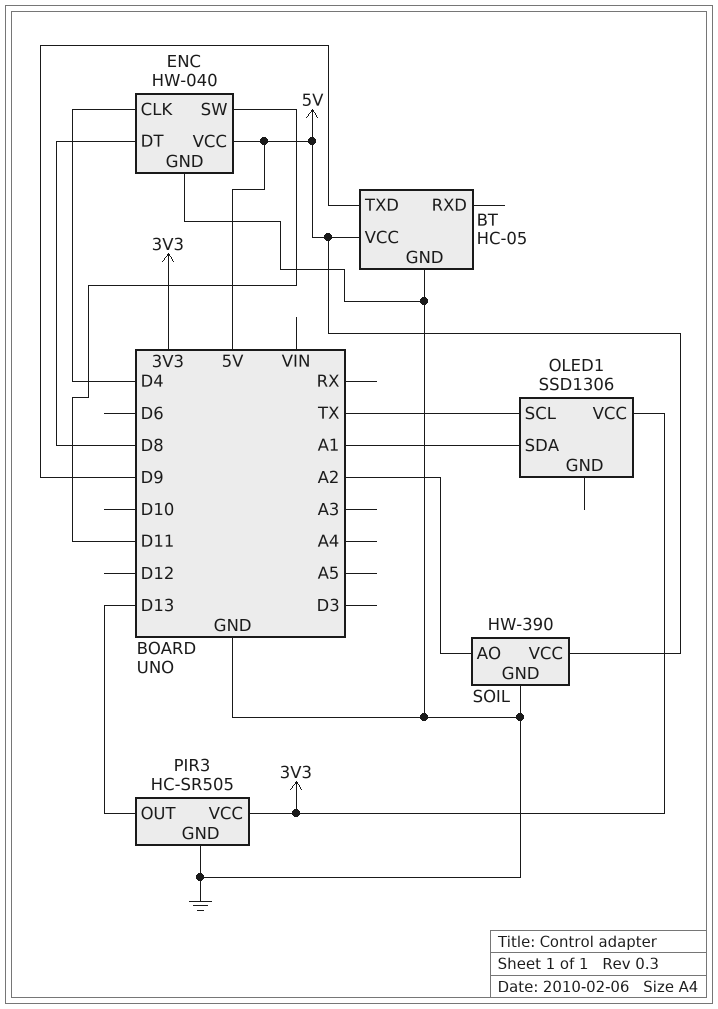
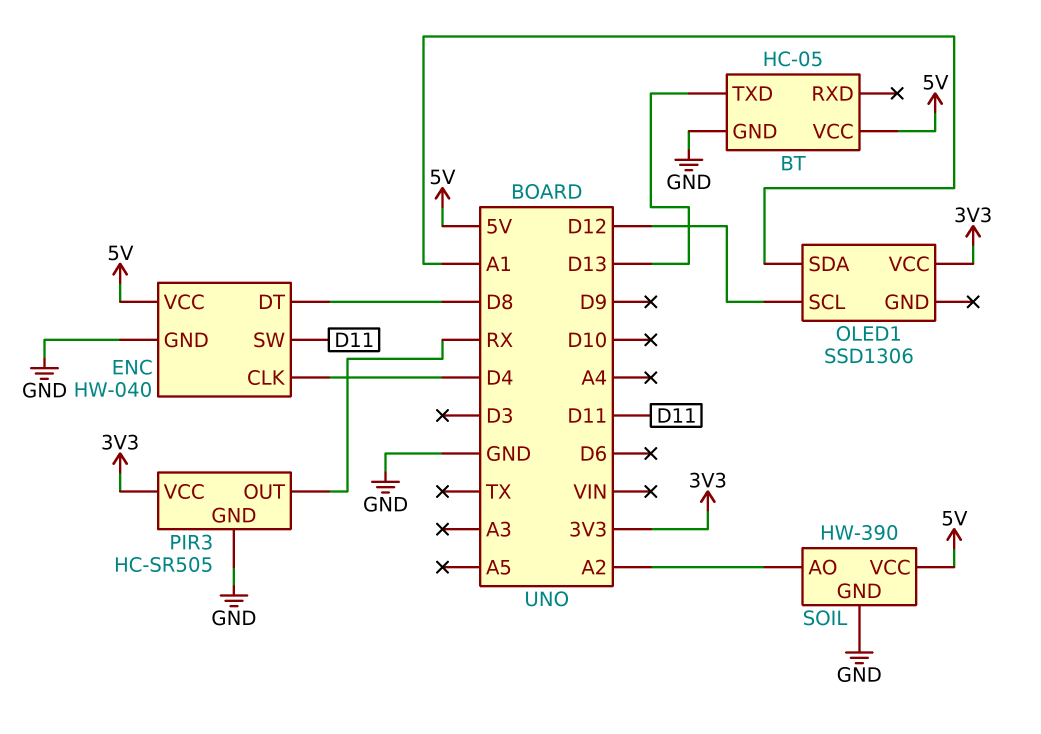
BT pin TXD: D9 -> D13
OLED1 pin SCL: TX -> D12
PIR3 pin OUT: D13 -> RX

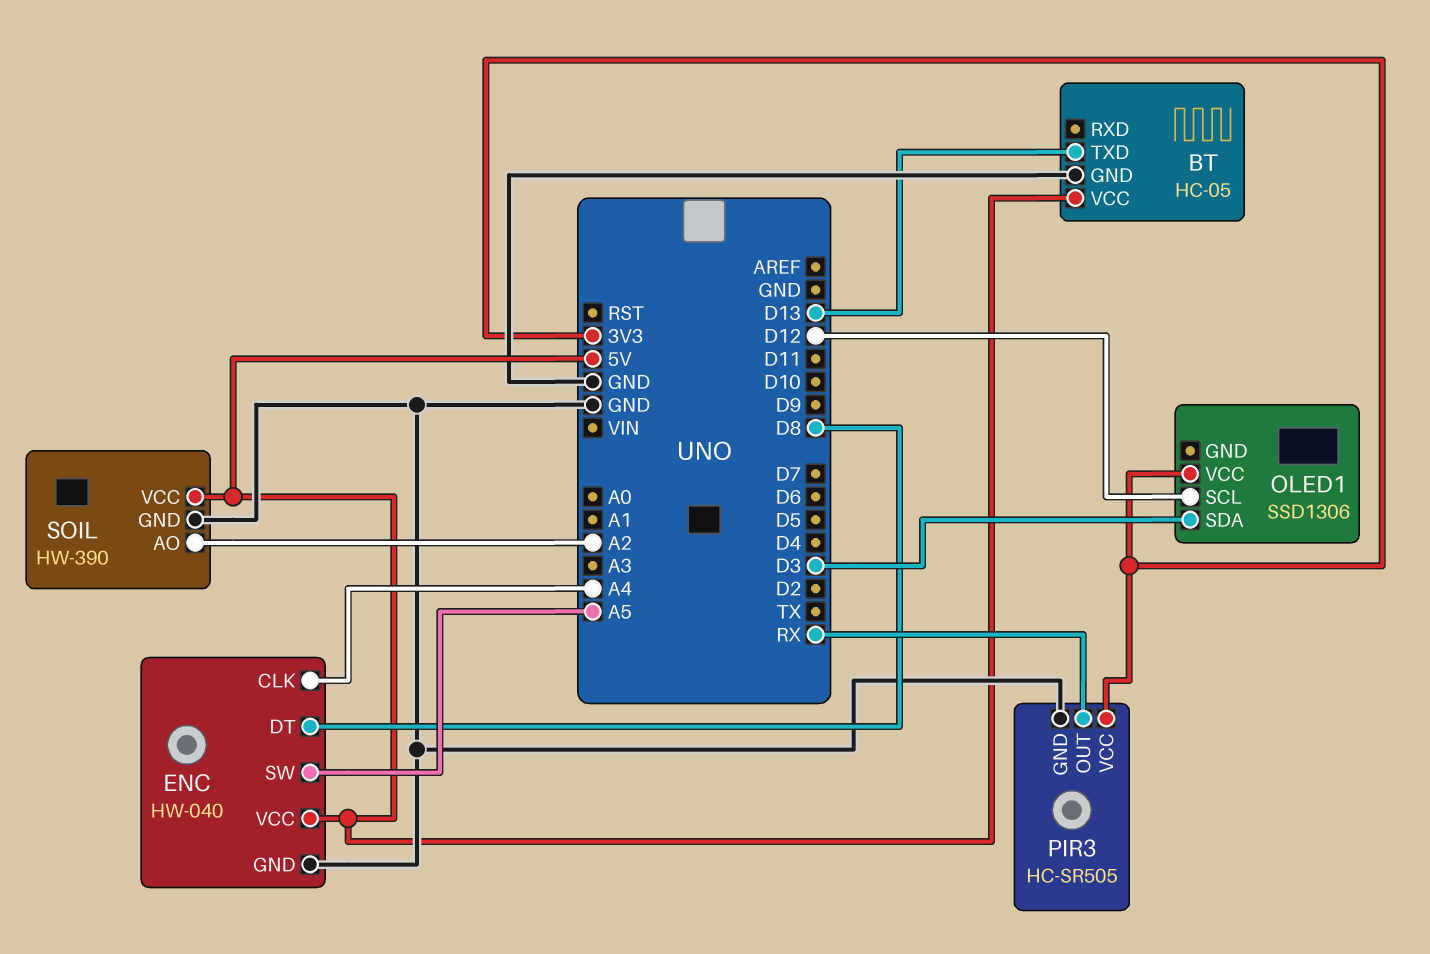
ENC pin CLK: D4 -> A4
ENC pin SW: D11 -> A5
OLED1 pin SDA: A1 -> D3

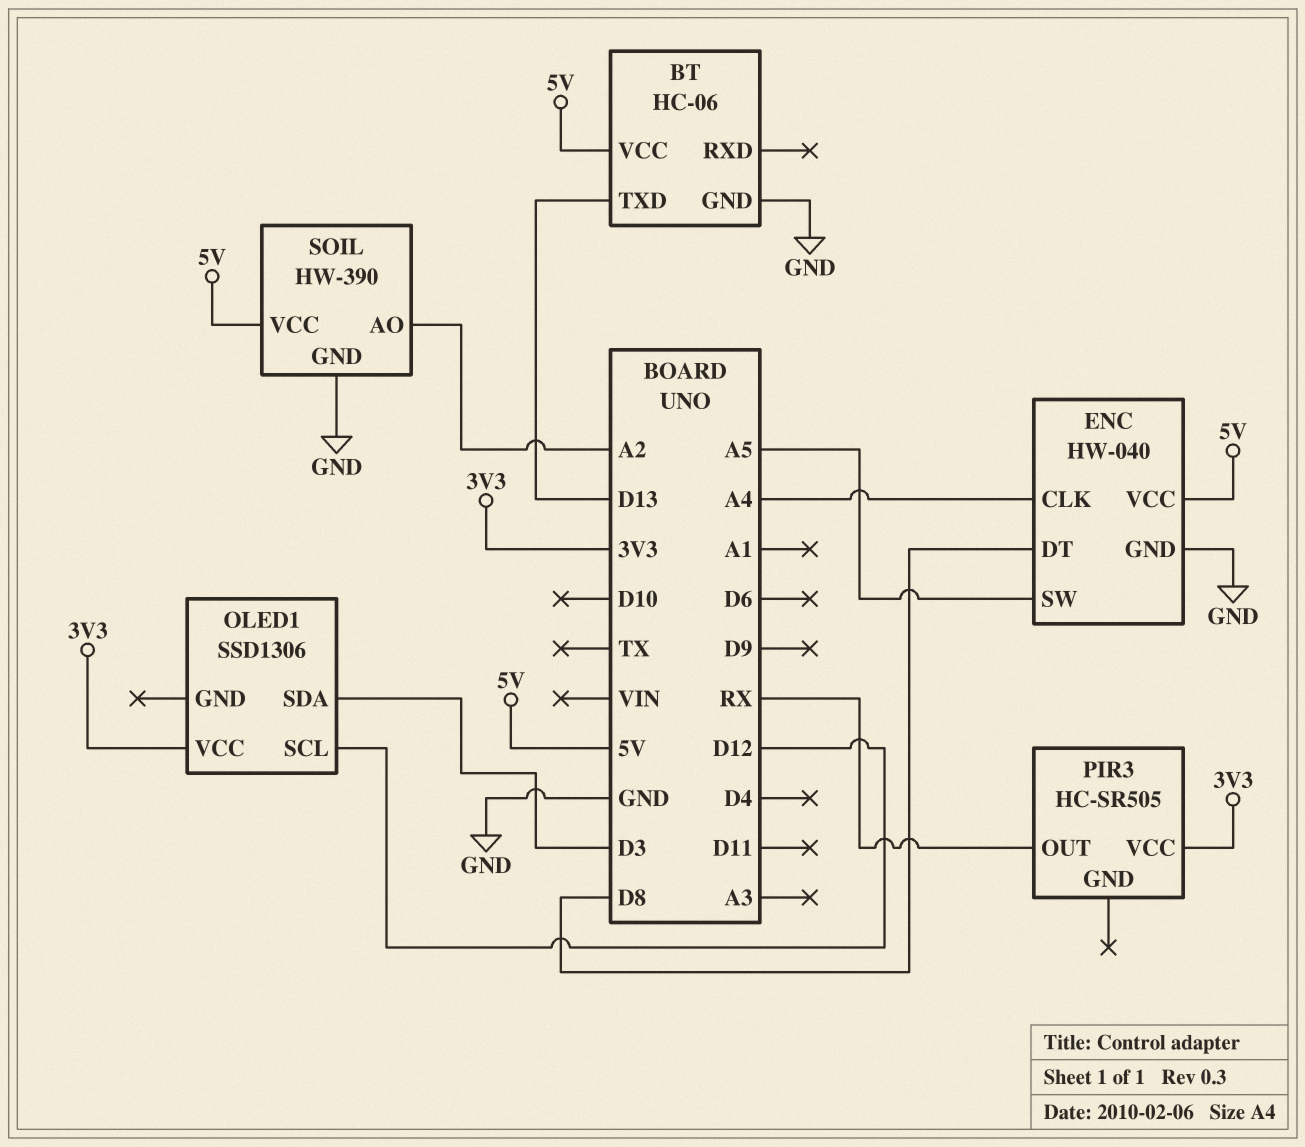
BT: HC-05 -> HC-06
PIR3 pin GND: GND -> none

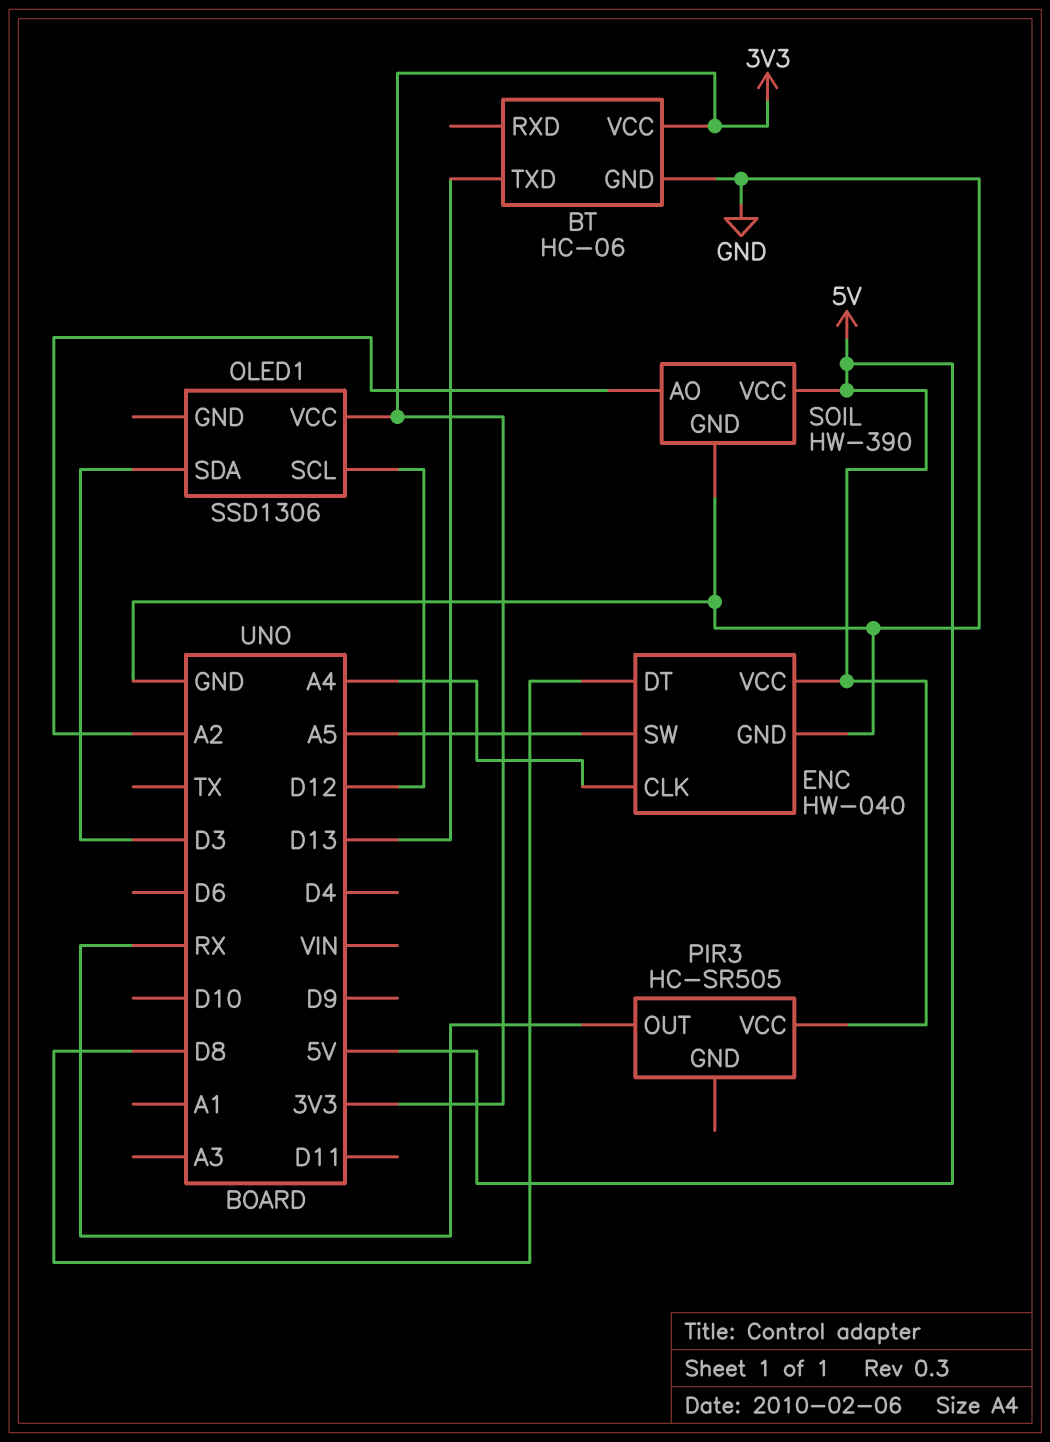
BT pin VCC: 5V -> 3V3
PIR3 pin VCC: 3V3 -> 5V

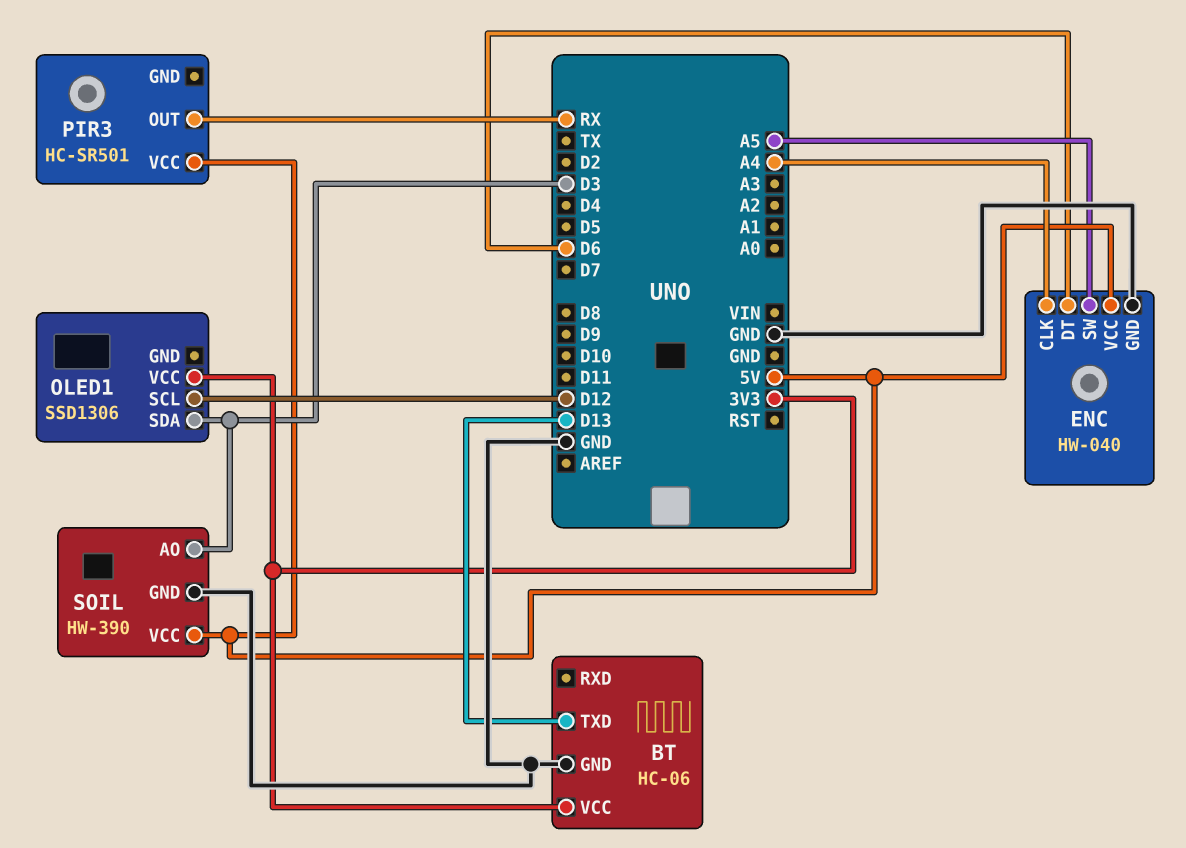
ENC pin DT: D8 -> D6
PIR3: HC-SR505 -> HC-SR501
SOIL pin AO: A2 -> D3

